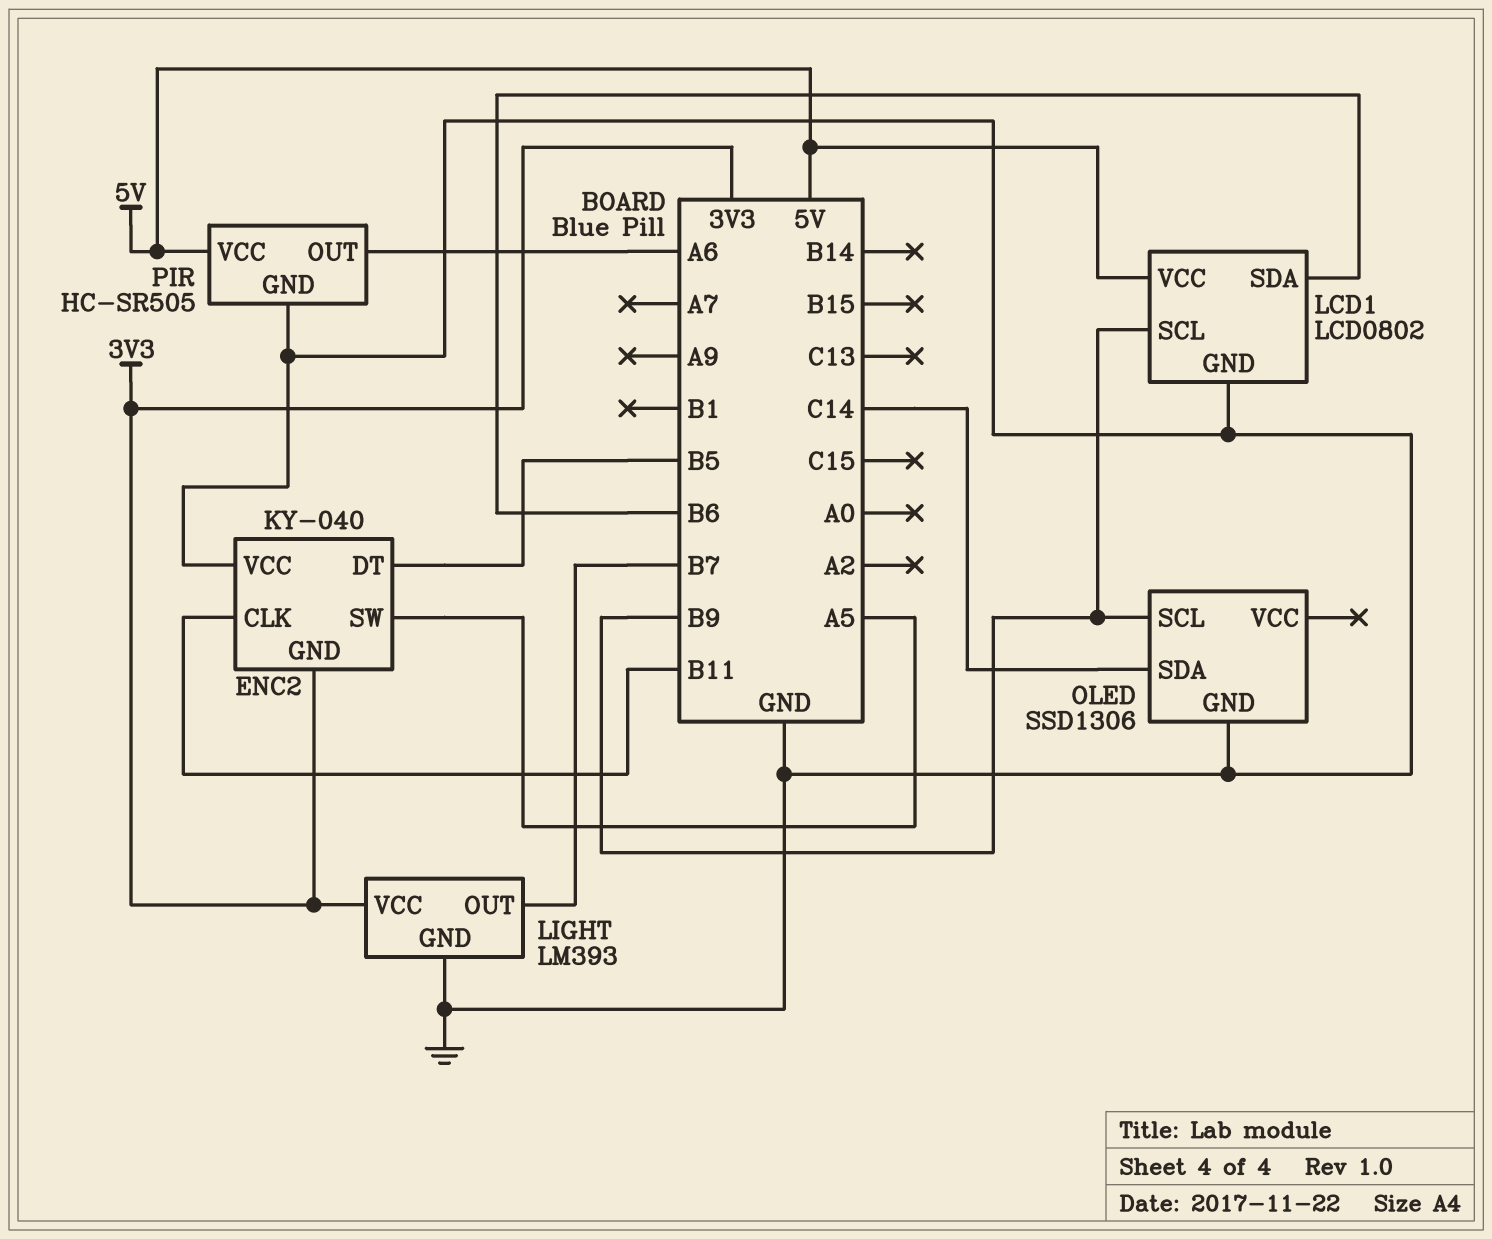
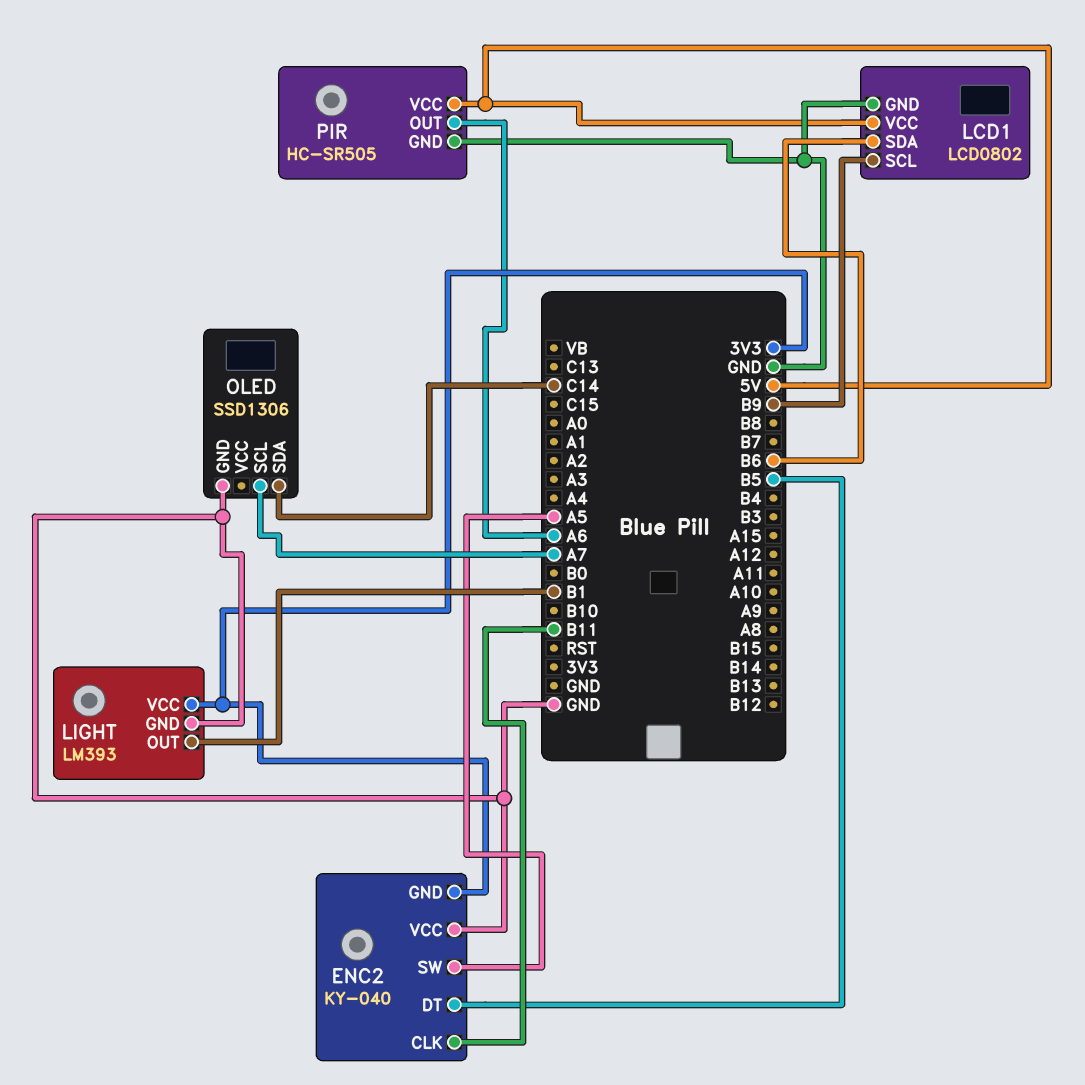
LIGHT pin OUT: B7 -> B1
OLED pin SCL: B9 -> A7

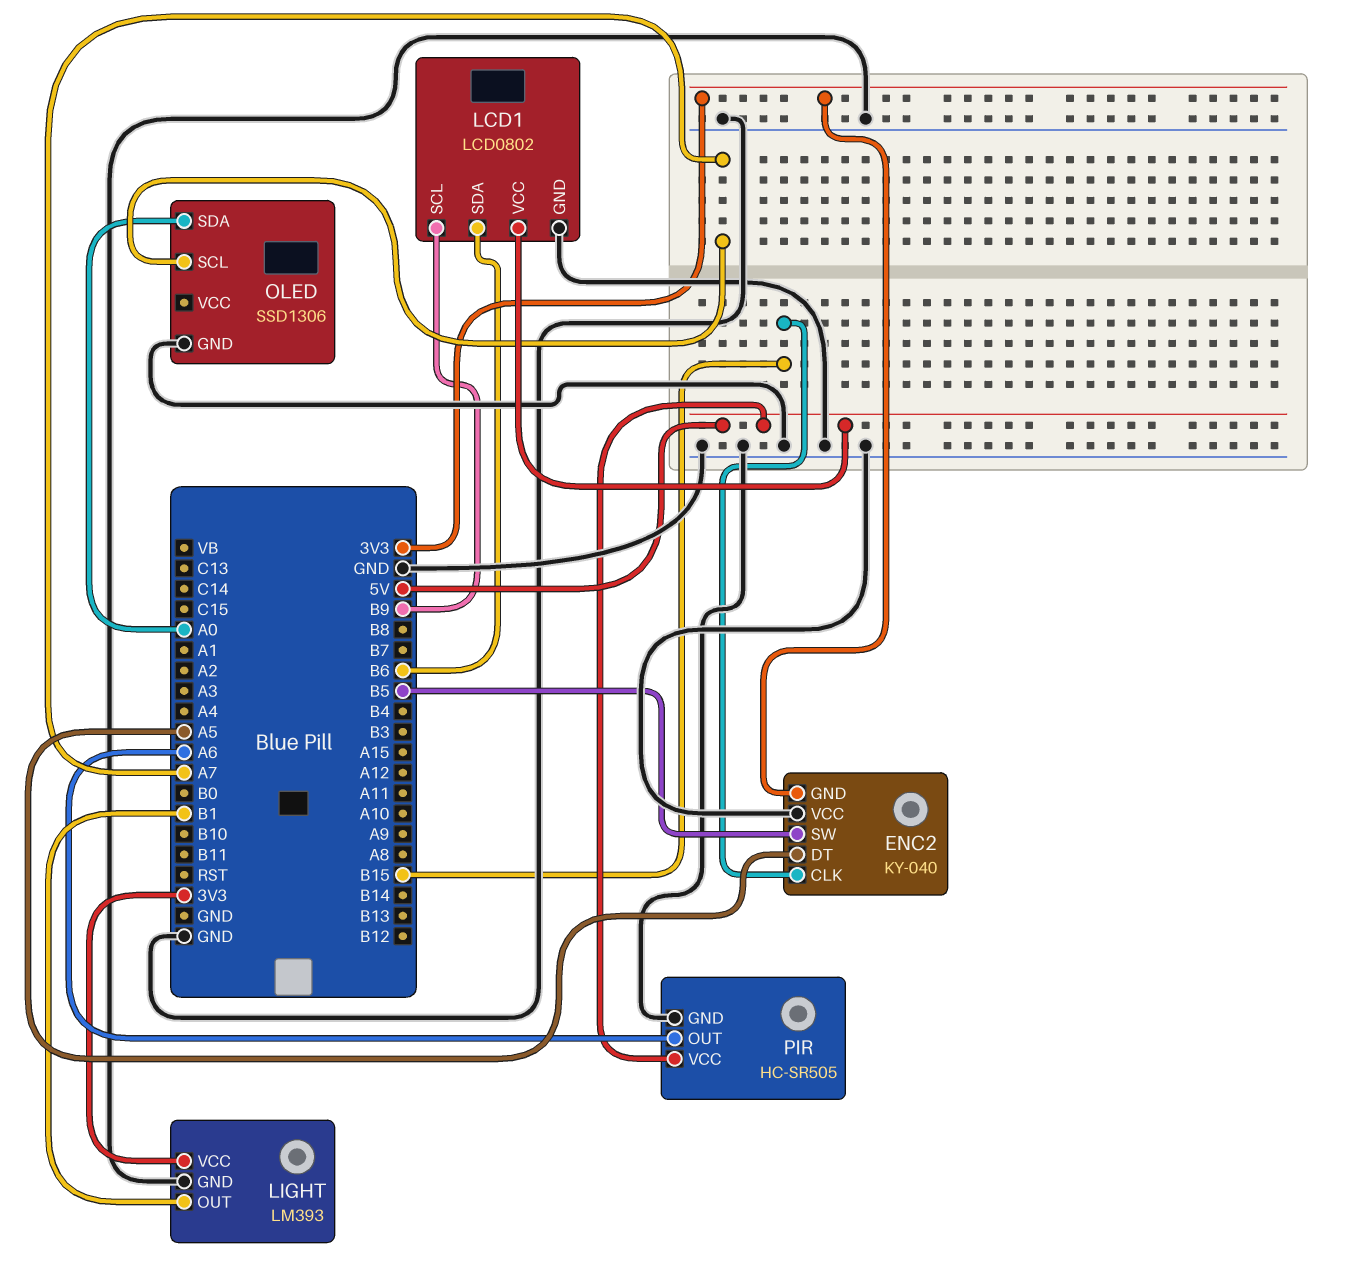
ENC2 pin CLK: B11 -> B15
ENC2 pin DT: B5 -> A5
ENC2 pin SW: A5 -> B5
OLED pin SDA: C14 -> A0

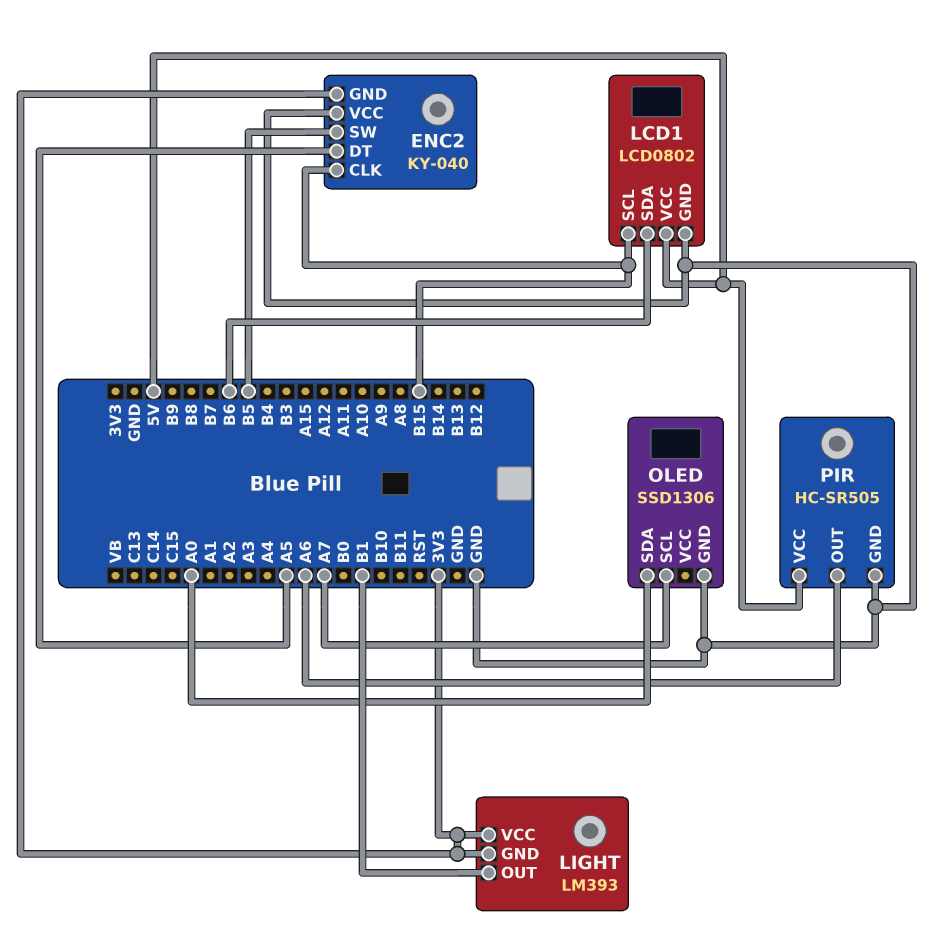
LCD1 pin SCL: B9 -> B15
LIGHT pin GND: GND -> 3V3

